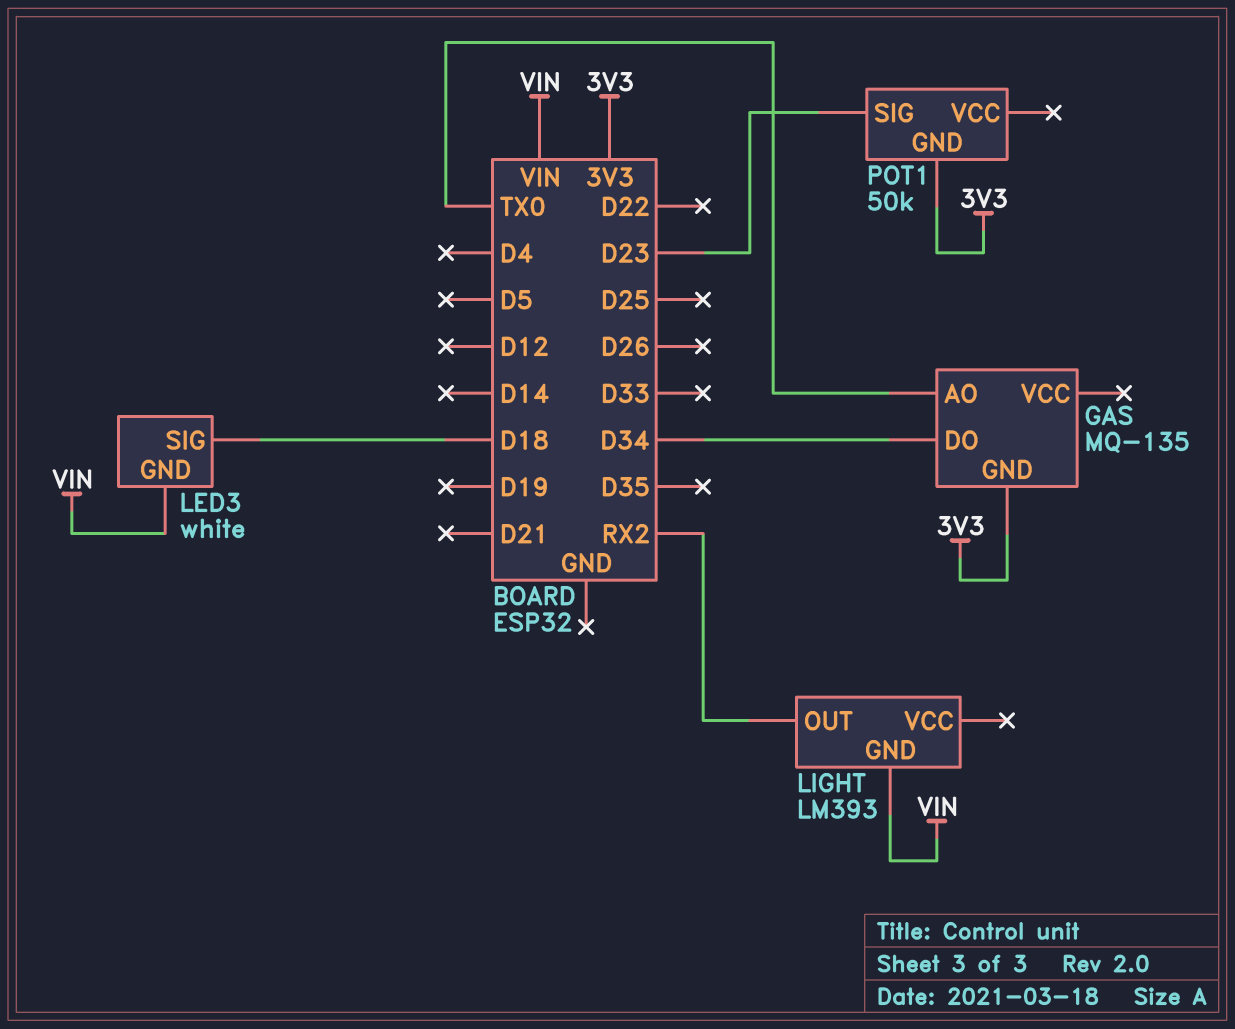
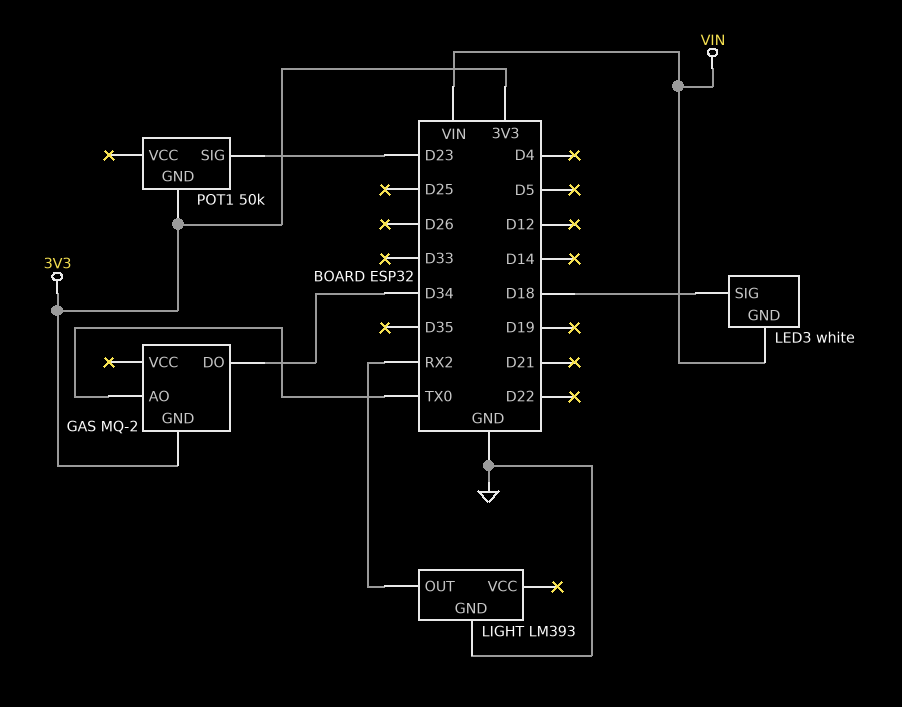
GAS: MQ-135 -> MQ-2
LIGHT pin GND: VIN -> GND

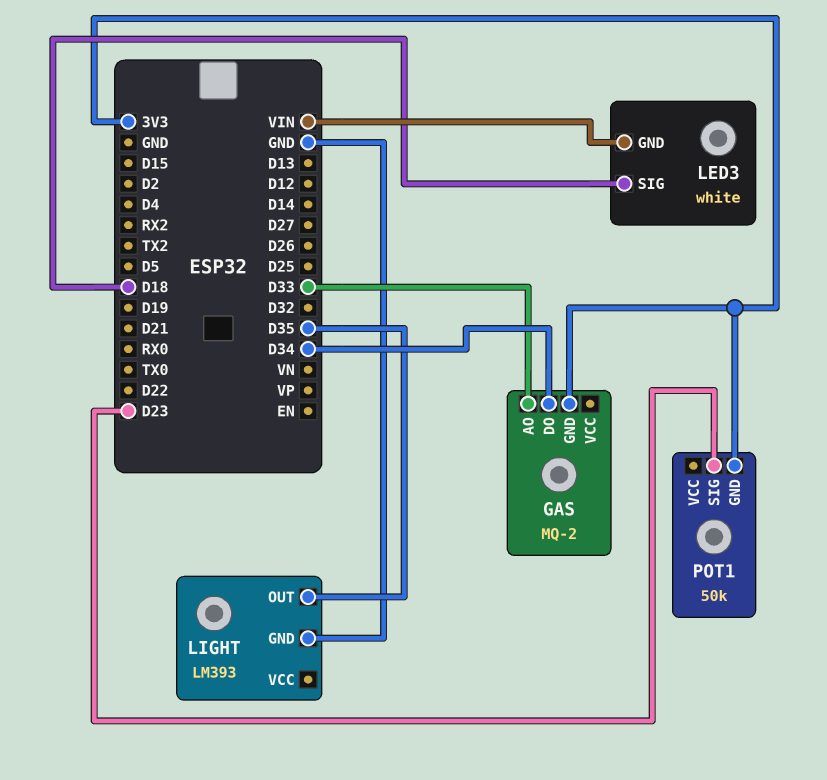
GAS pin AO: TX0 -> D33
LIGHT pin OUT: RX2 -> D35

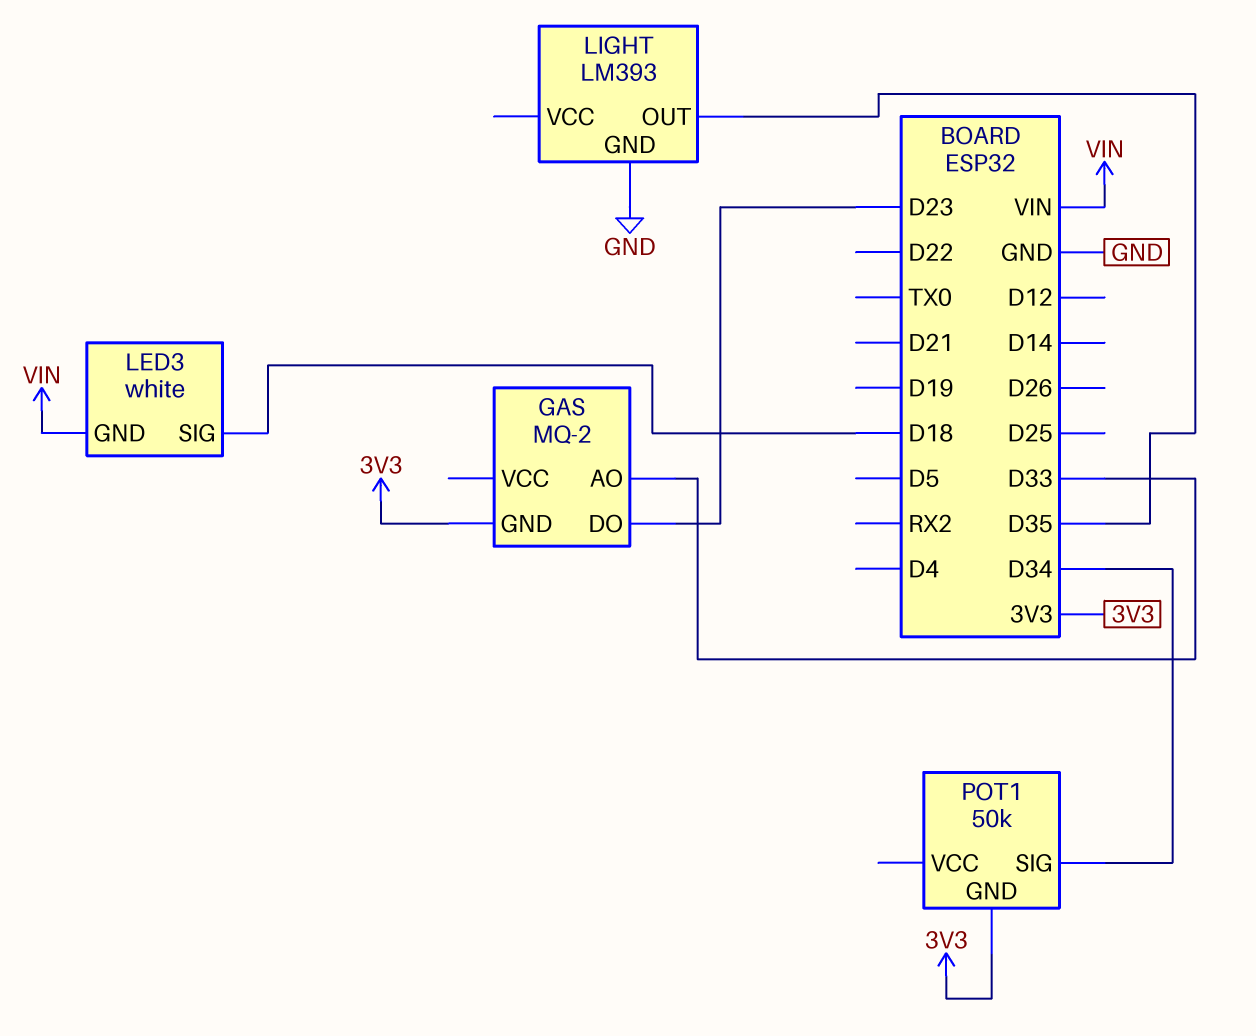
GAS pin DO: D34 -> D23
POT1 pin SIG: D23 -> D34

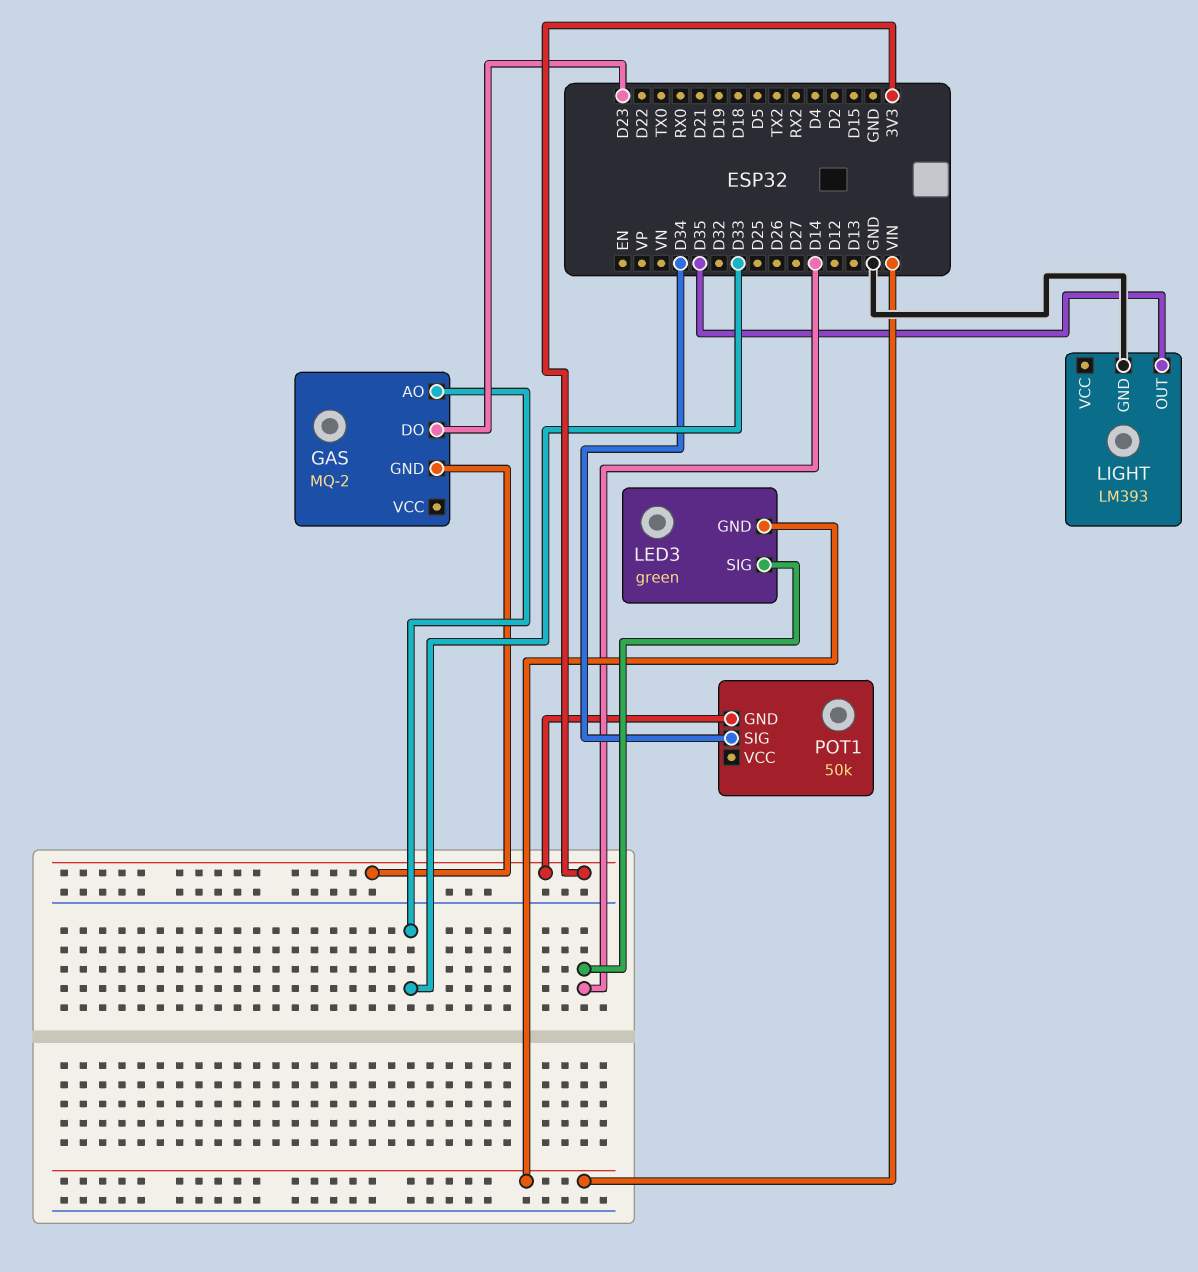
LED3: white -> green
LED3 pin SIG: D18 -> D14

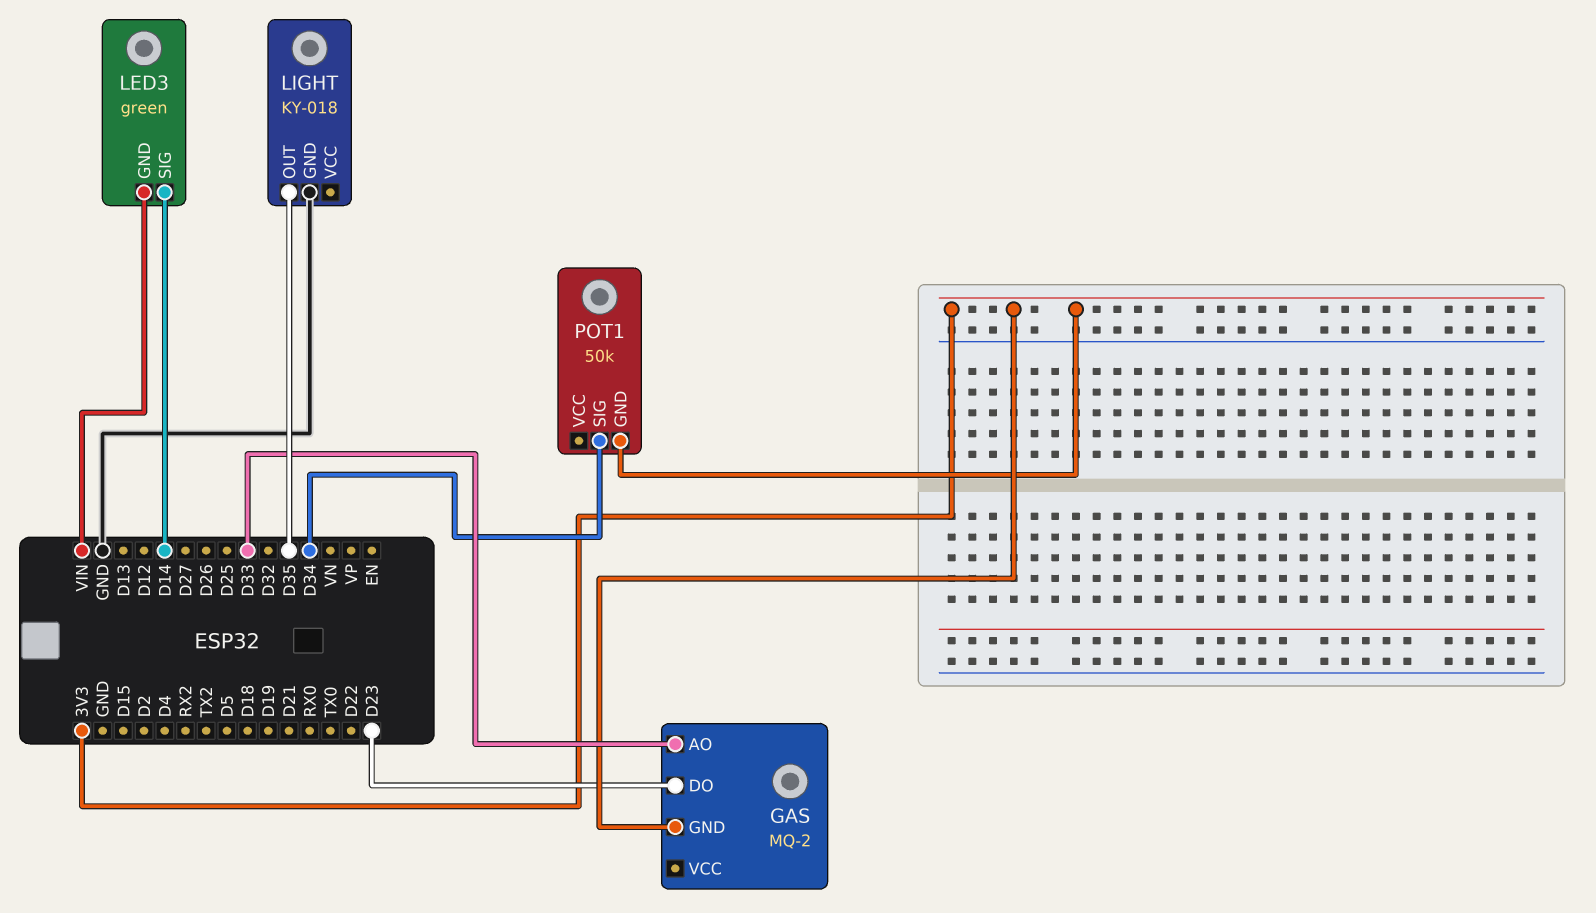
LIGHT: LM393 -> KY-018

